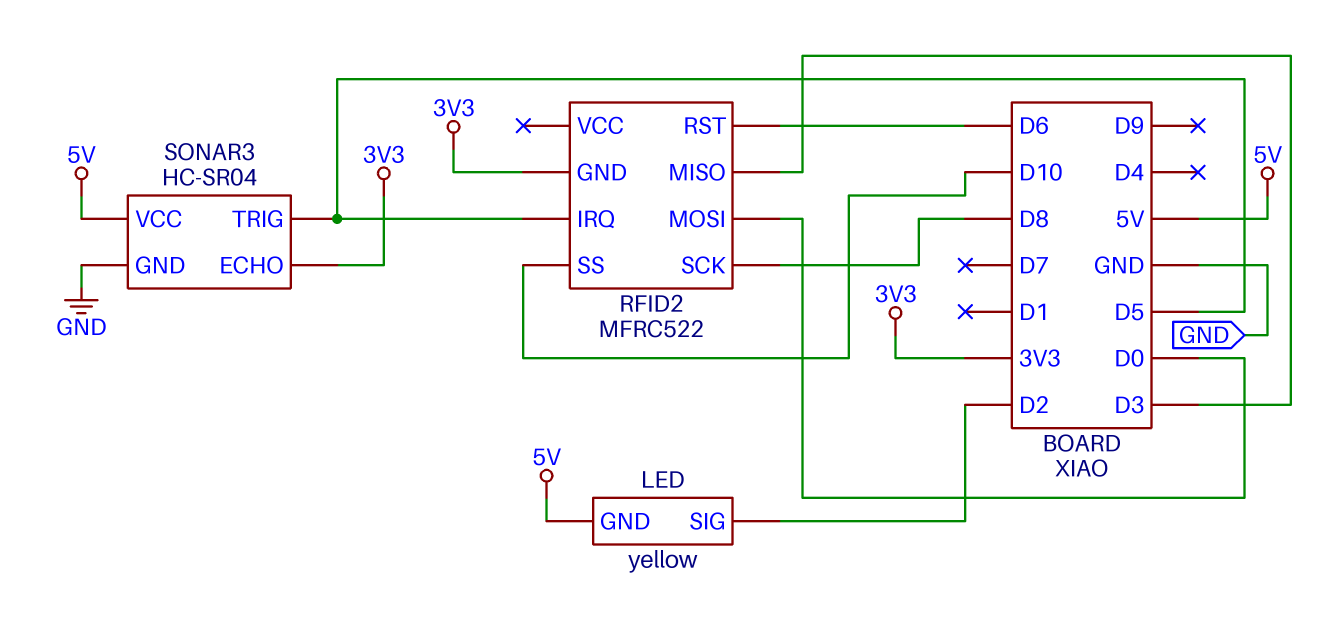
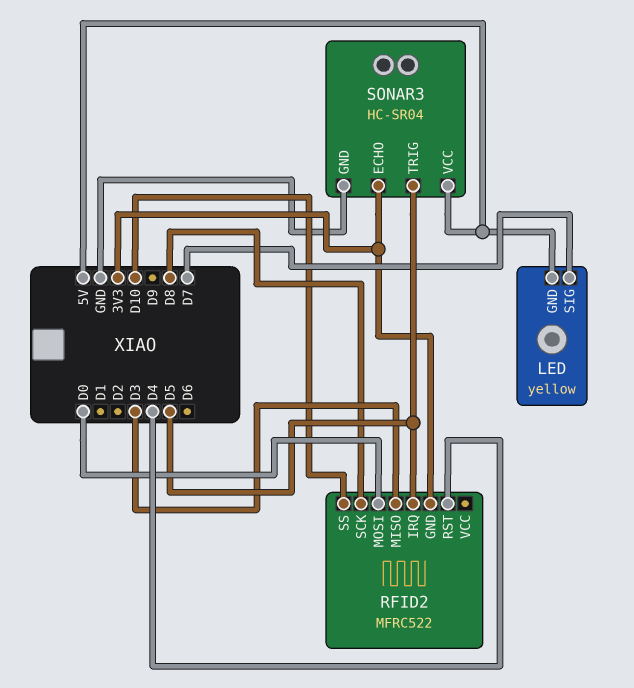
LED pin SIG: D2 -> D7
RFID2 pin RST: D6 -> D4

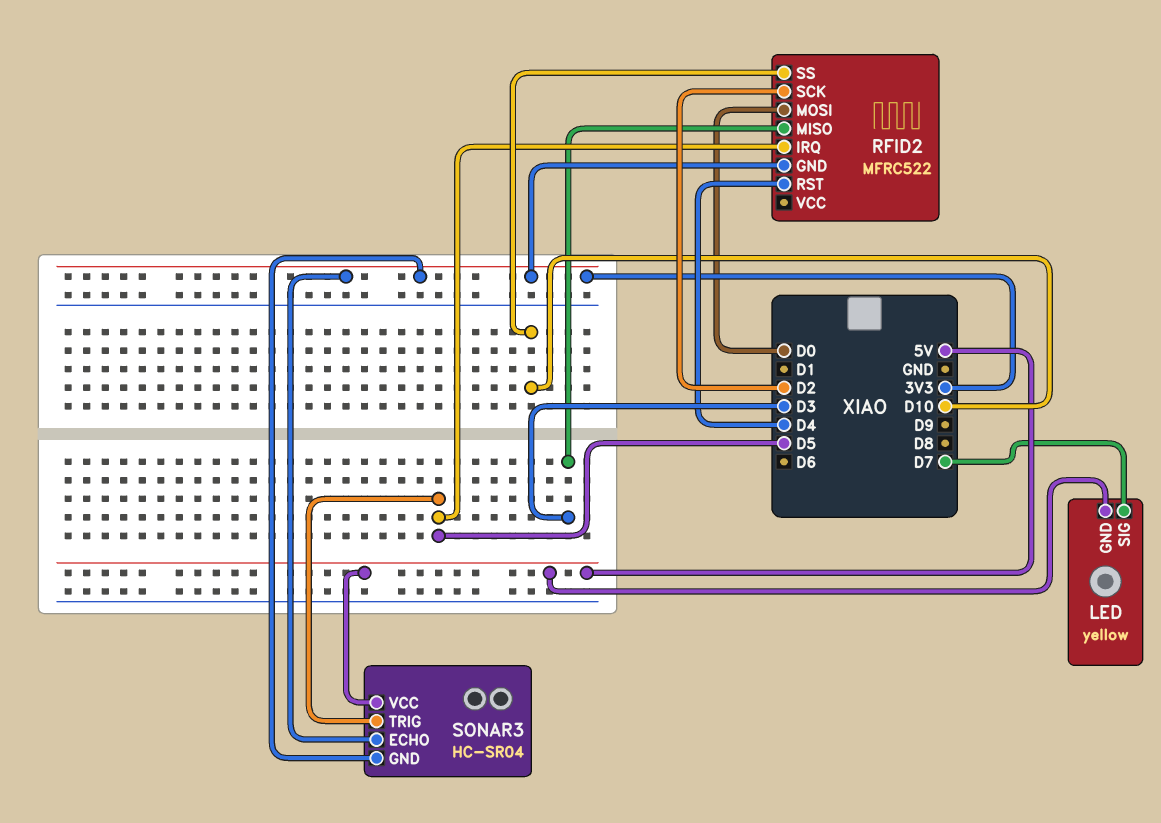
RFID2 pin SCK: D8 -> D2
SONAR3 pin GND: GND -> 3V3

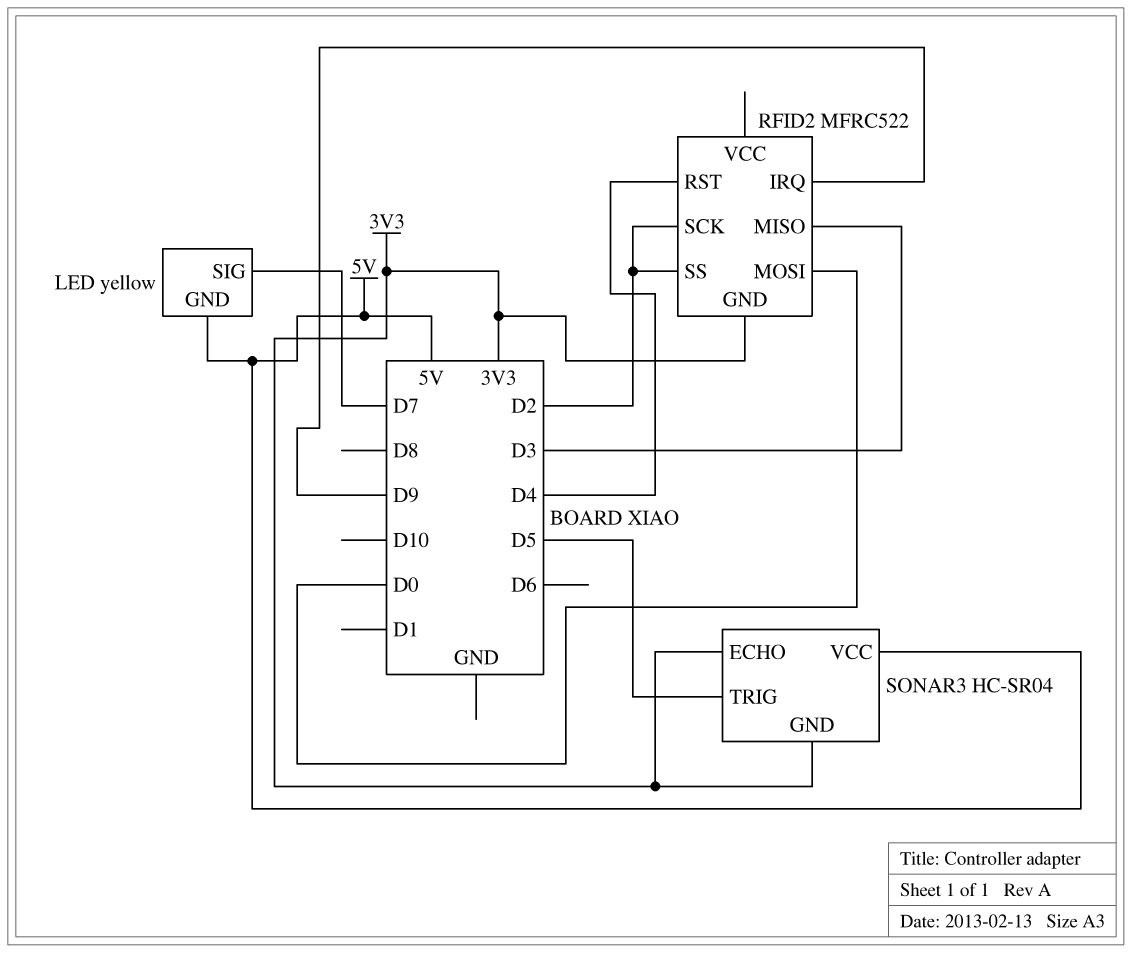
RFID2 pin IRQ: D5 -> D9
RFID2 pin SS: D10 -> D2

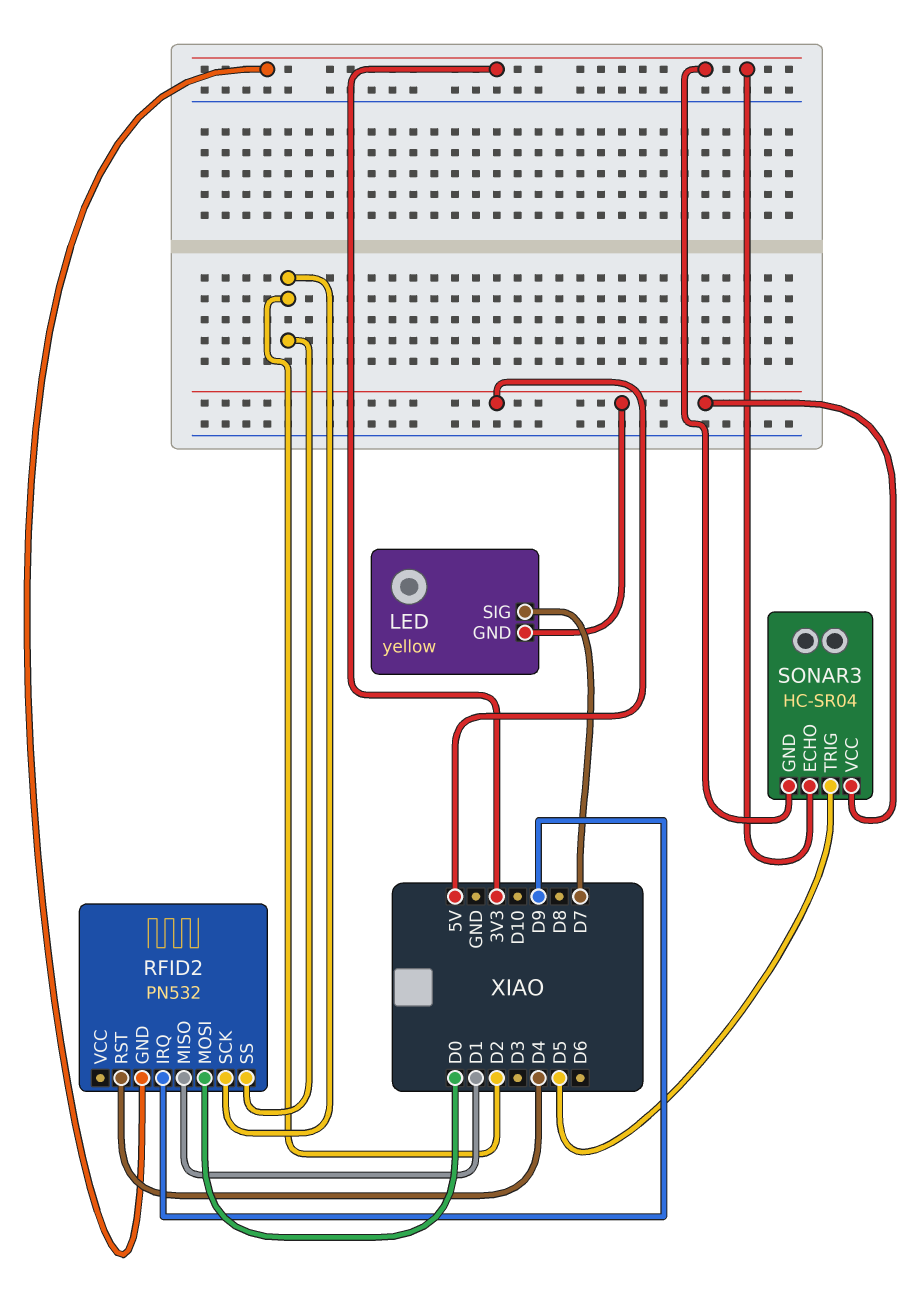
RFID2: MFRC522 -> PN532
RFID2 pin MISO: D3 -> D1

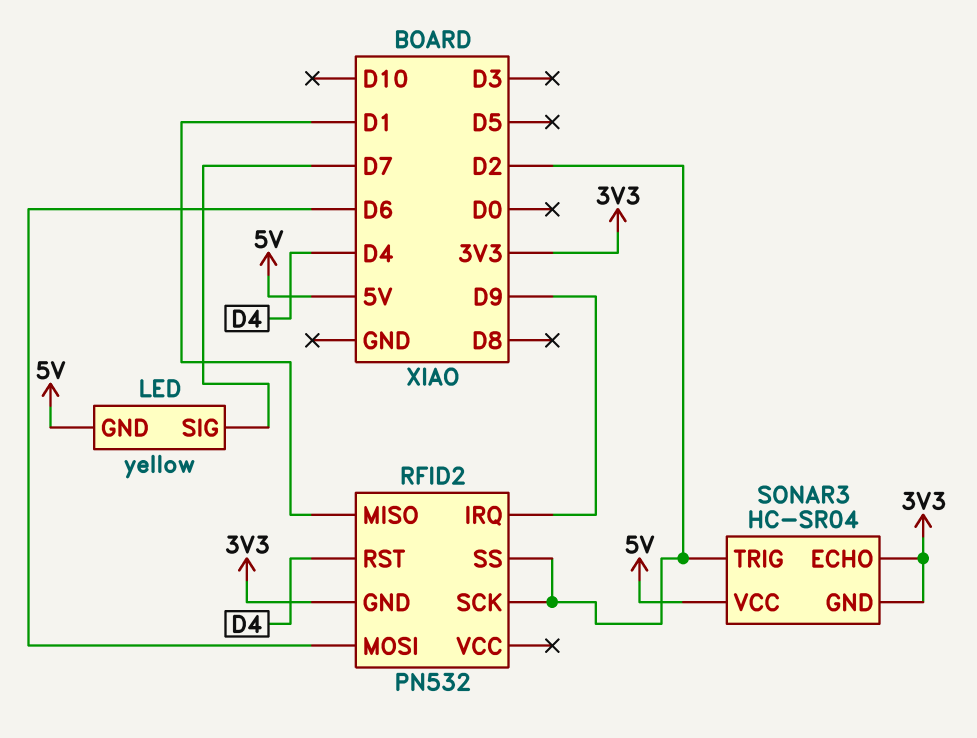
RFID2 pin MOSI: D0 -> D6
SONAR3 pin TRIG: D5 -> D2

